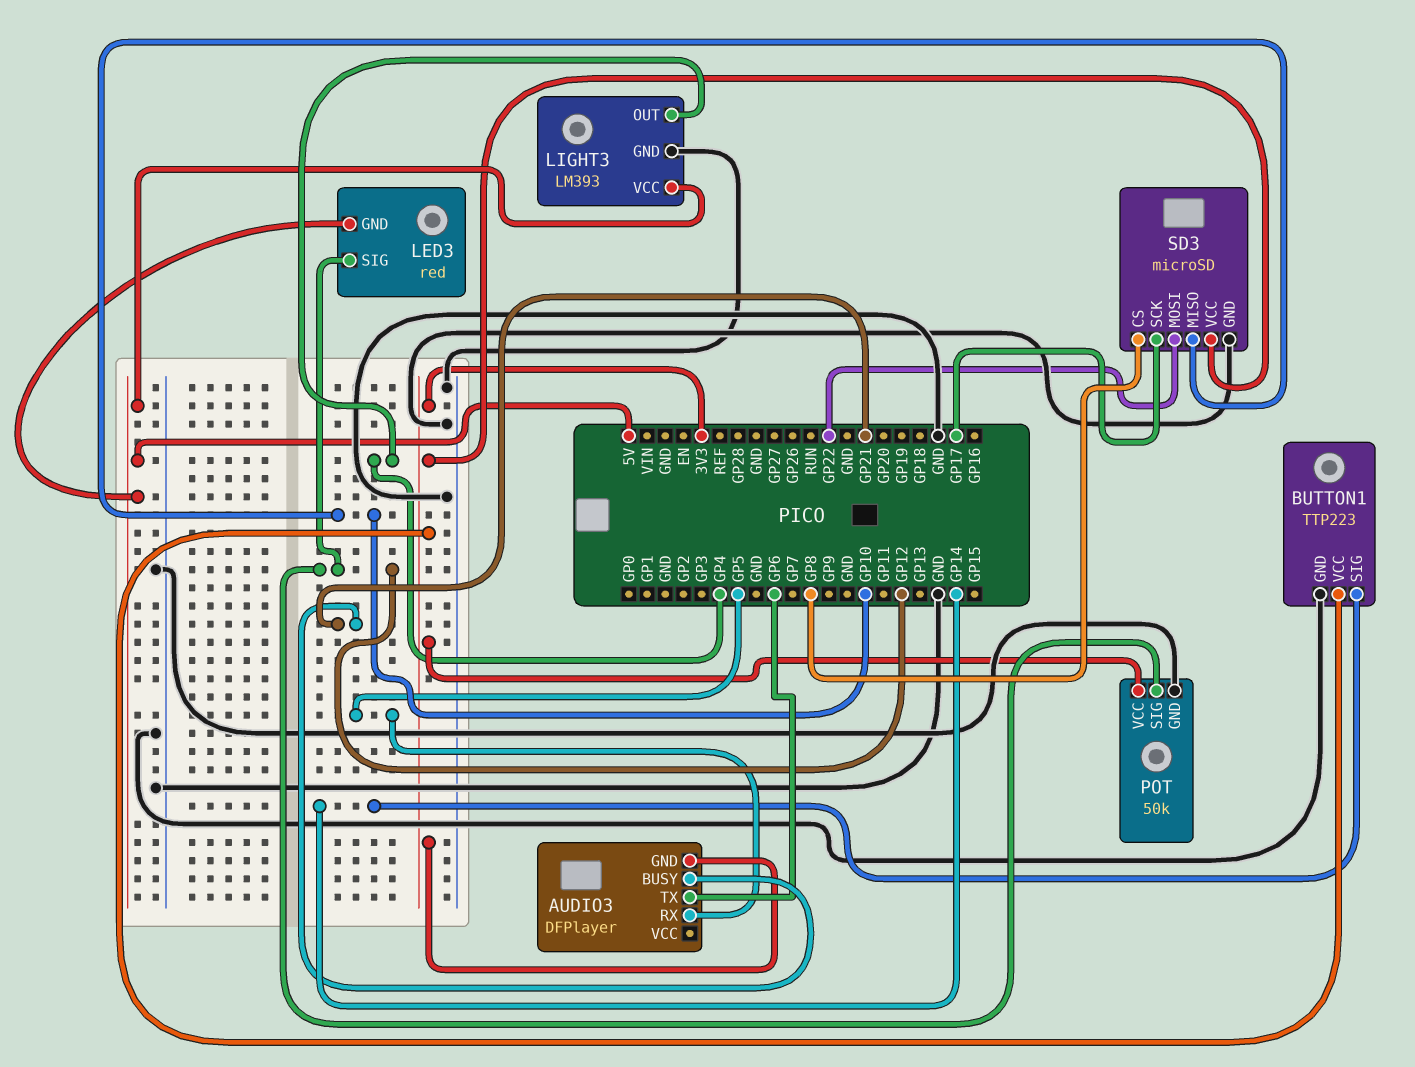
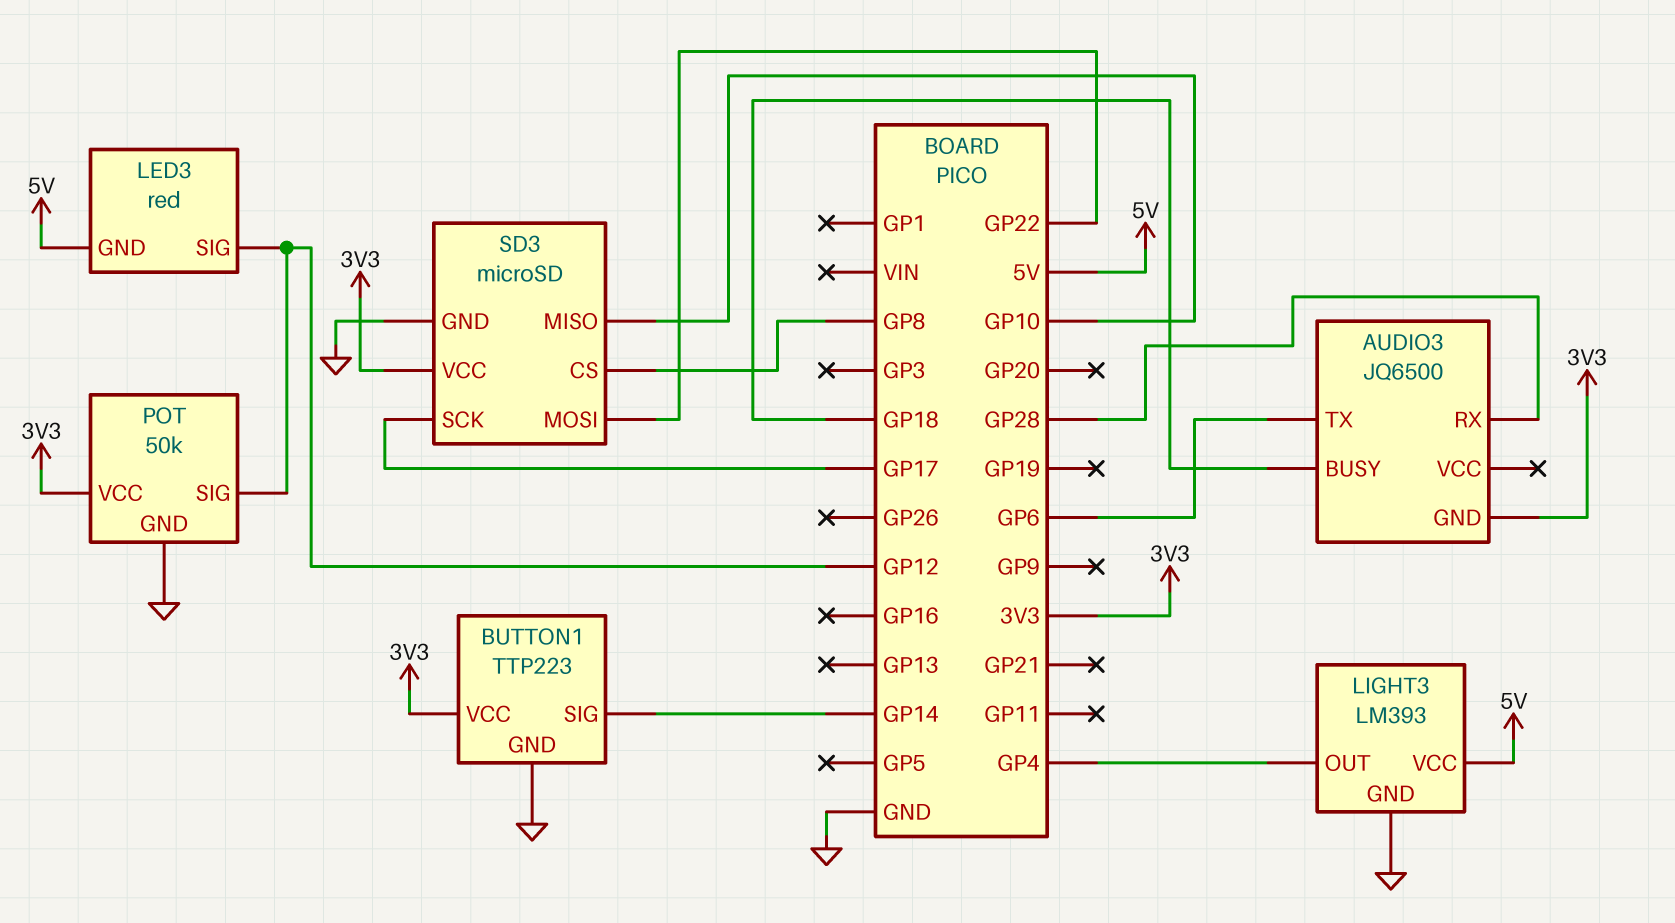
AUDIO3: DFPlayer -> JQ6500
AUDIO3 pin BUSY: GP21 -> GP18
AUDIO3 pin RX: GP5 -> GP28

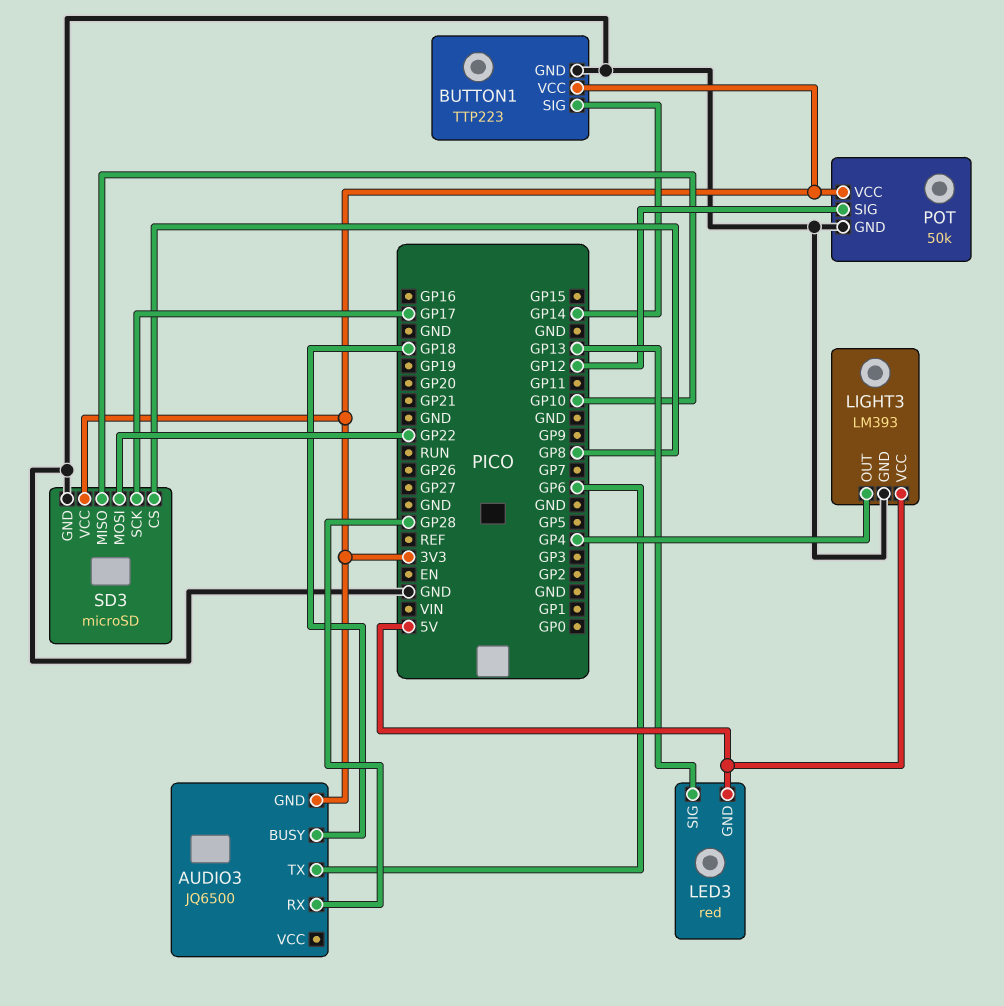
LED3 pin SIG: GP12 -> GP13

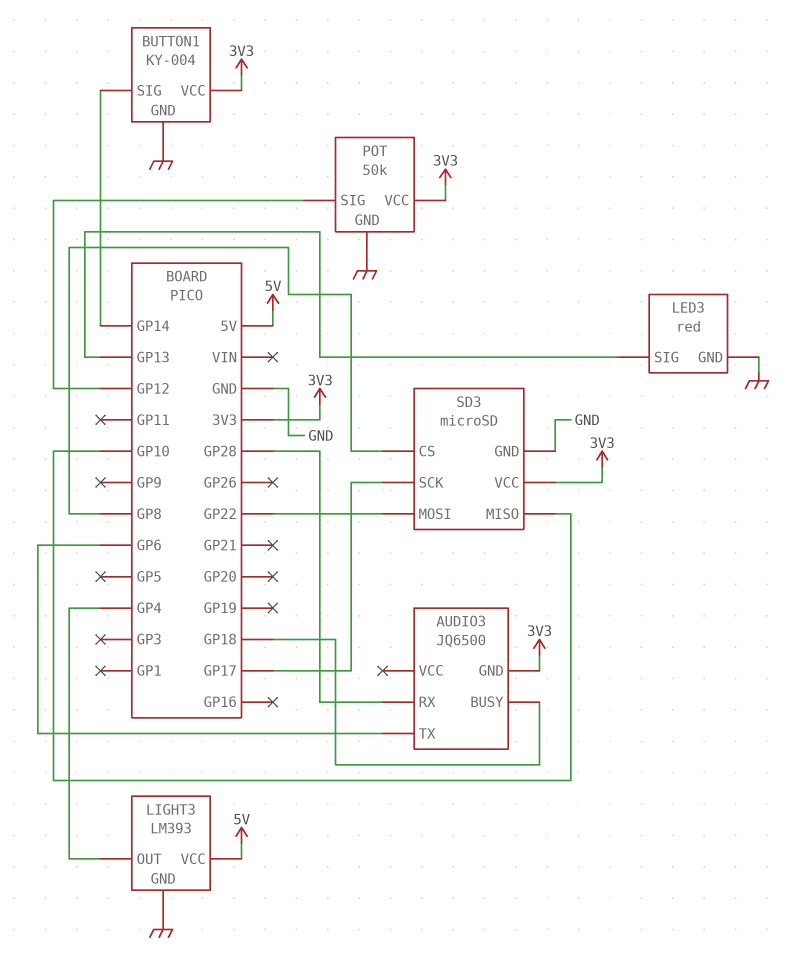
BUTTON1: TTP223 -> KY-004
LED3 pin GND: 5V -> GND

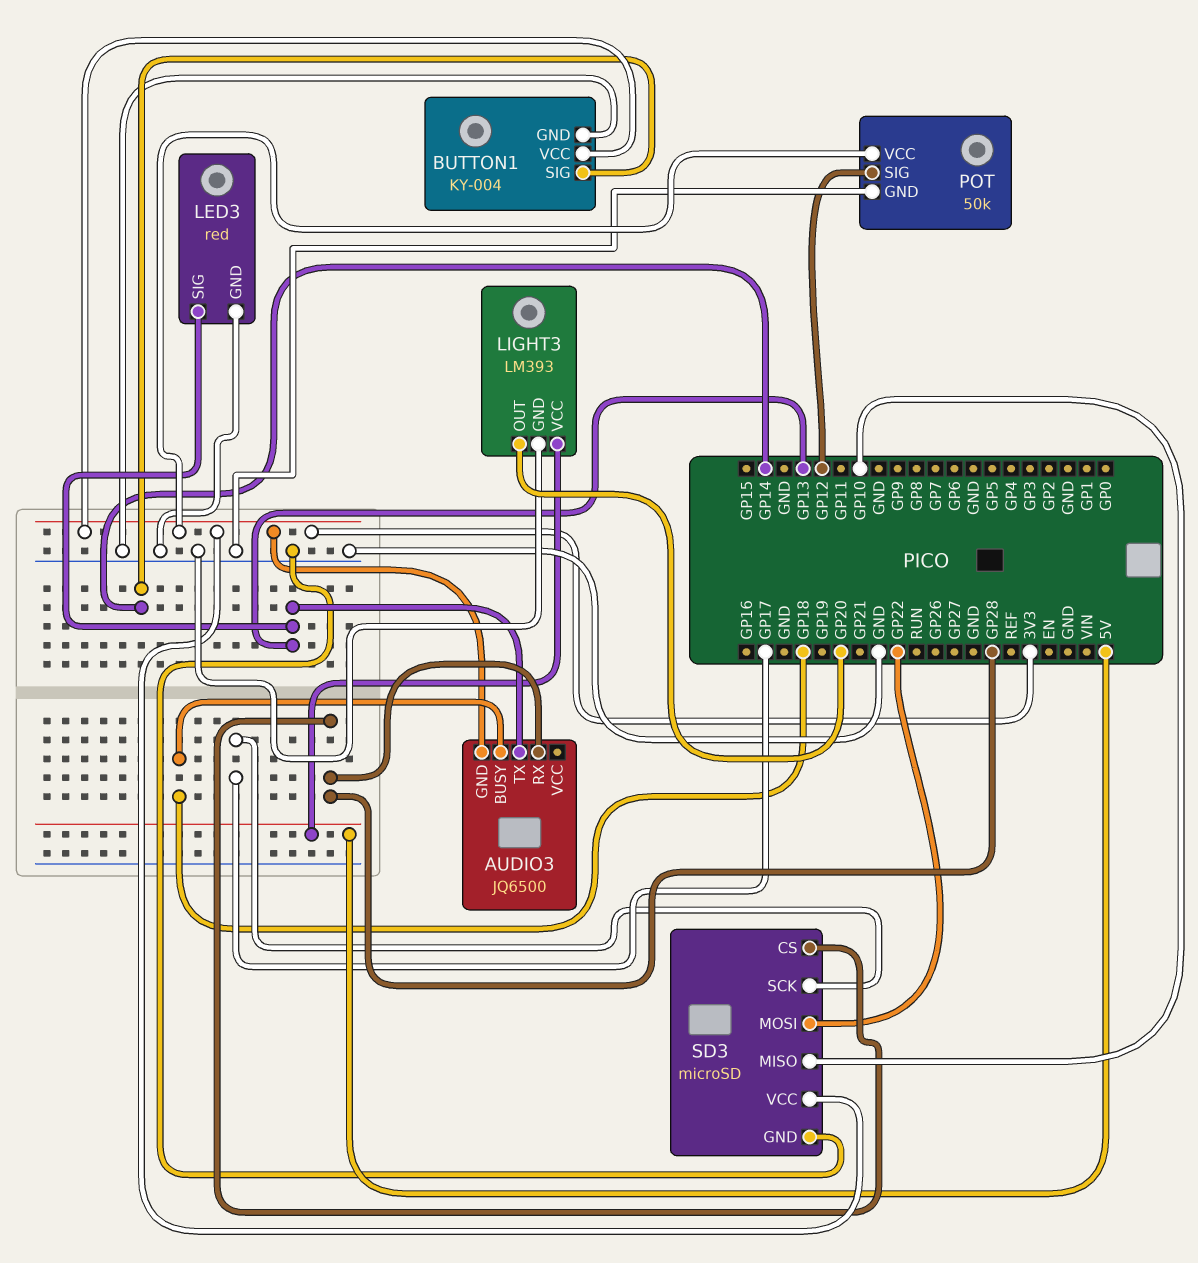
AUDIO3 pin TX: GP6 -> GP13
LIGHT3 pin OUT: GP4 -> GP20
SD3 pin CS: GP8 -> GP28

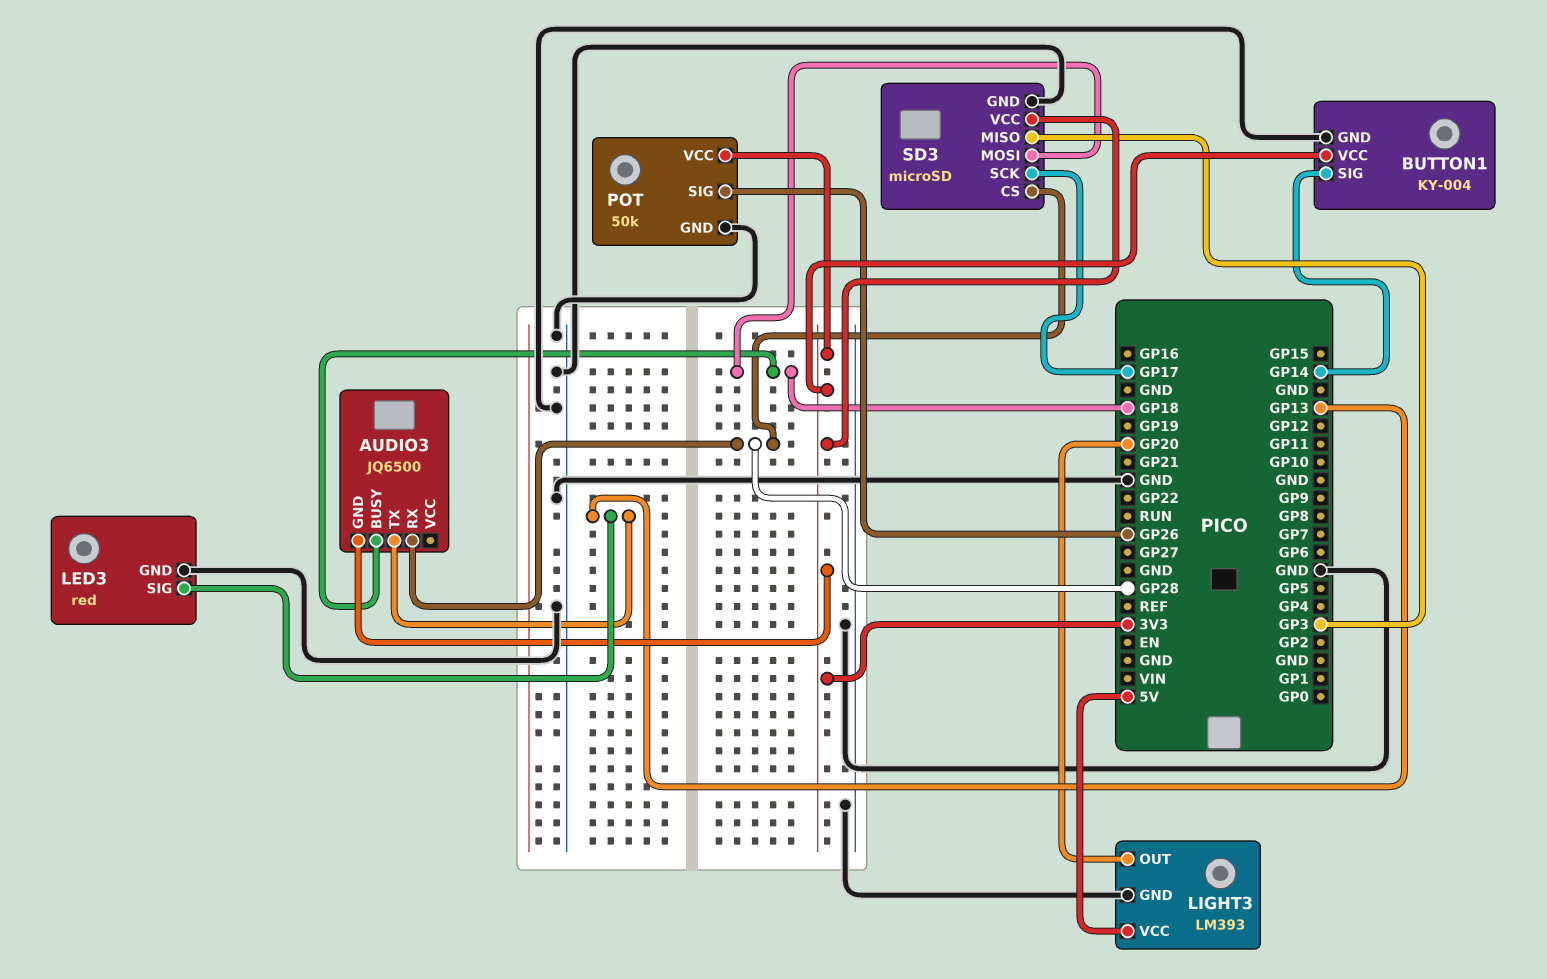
POT pin SIG: GP12 -> GP26
SD3 pin MISO: GP10 -> GP3
SD3 pin MOSI: GP22 -> GP18

